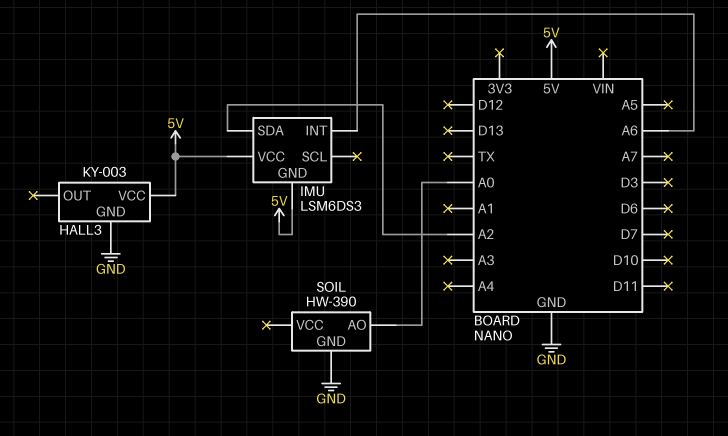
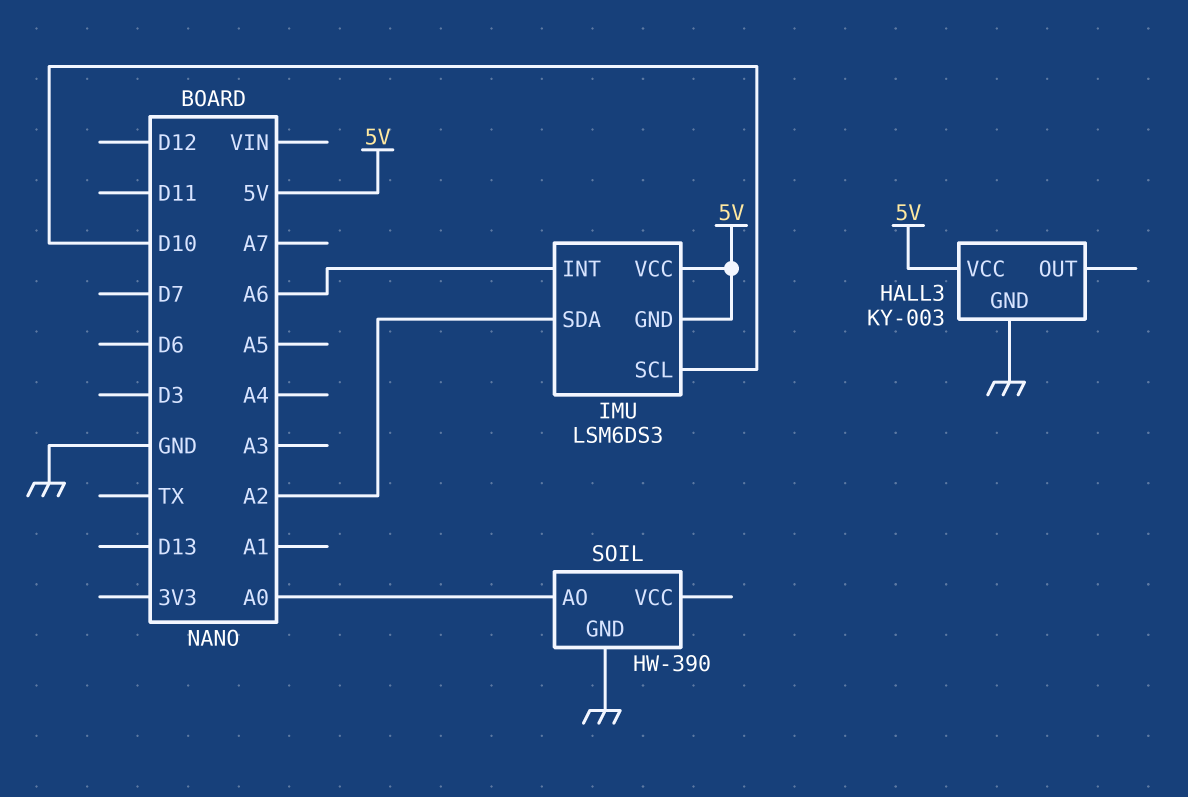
IMU pin SCL: none -> D10

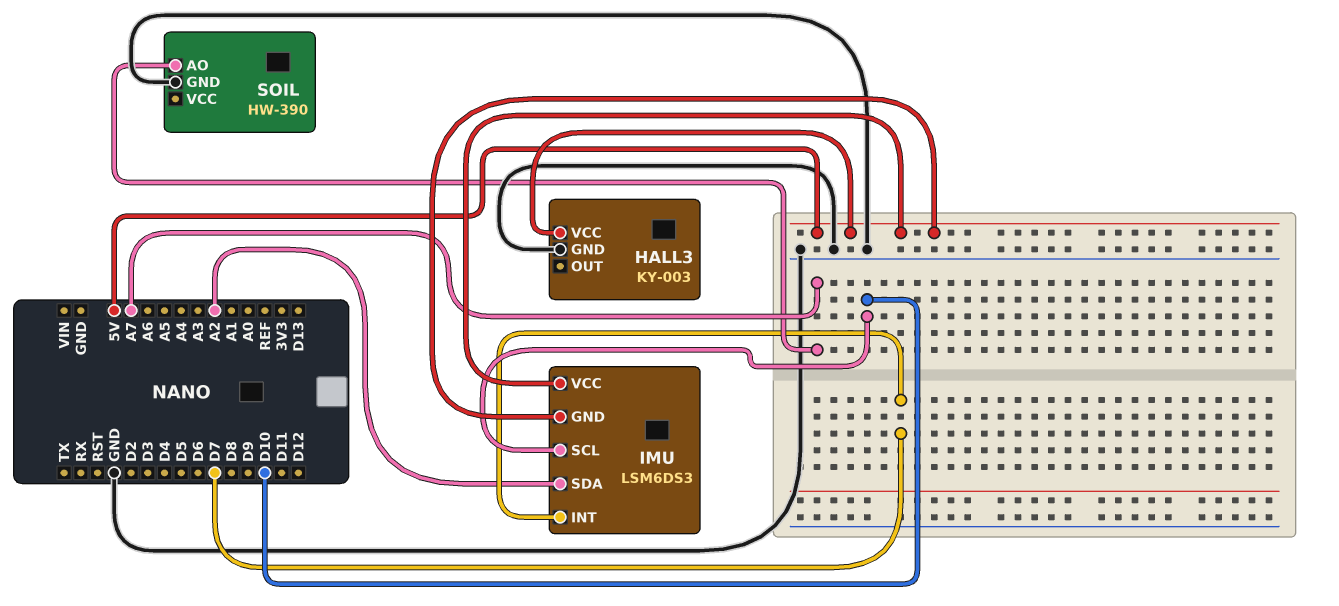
IMU pin INT: A6 -> D7
SOIL pin AO: A0 -> A7

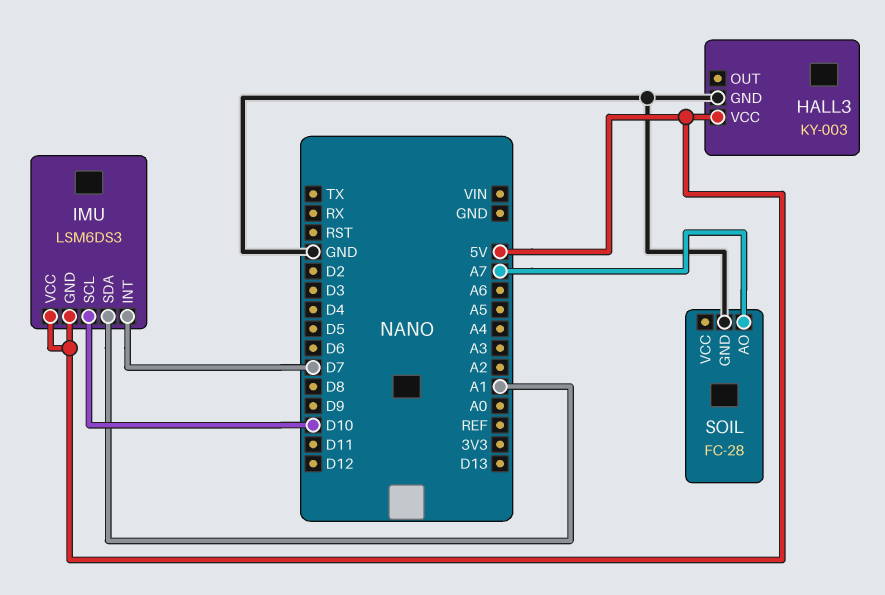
IMU pin SDA: A2 -> A1
SOIL: HW-390 -> FC-28

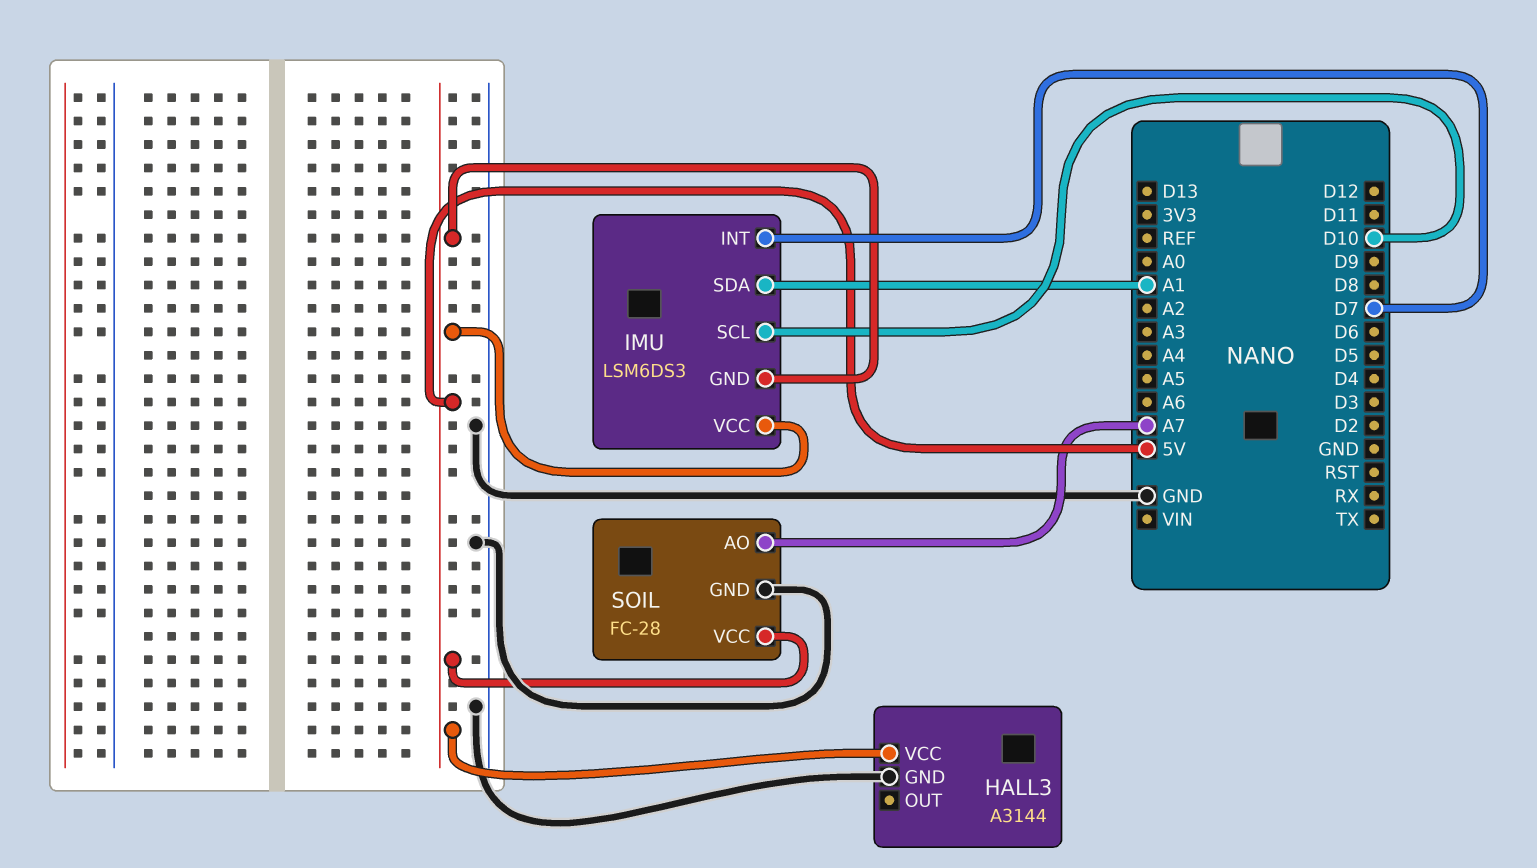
HALL3: KY-003 -> A3144
SOIL pin VCC: none -> 5V

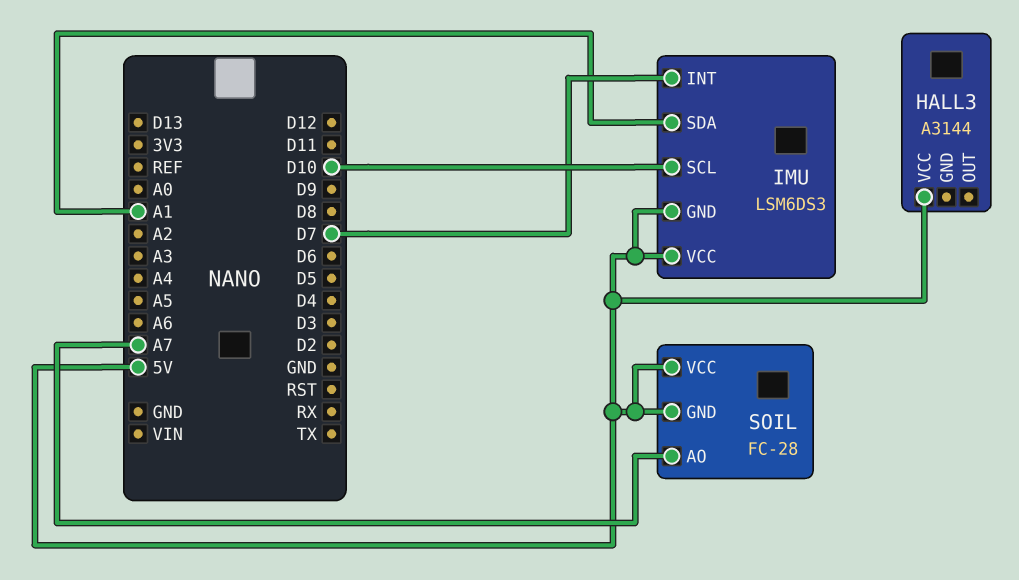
HALL3 pin GND: GND -> none
SOIL pin GND: GND -> 5V

